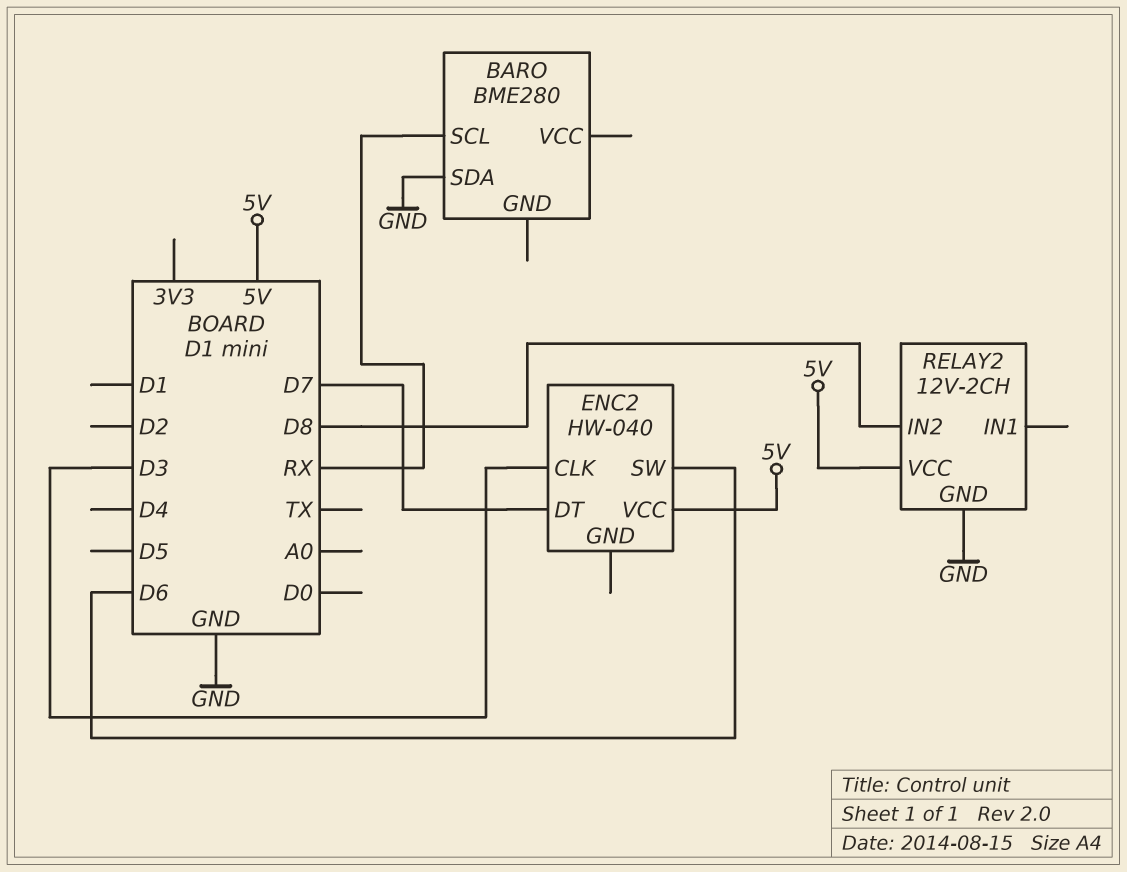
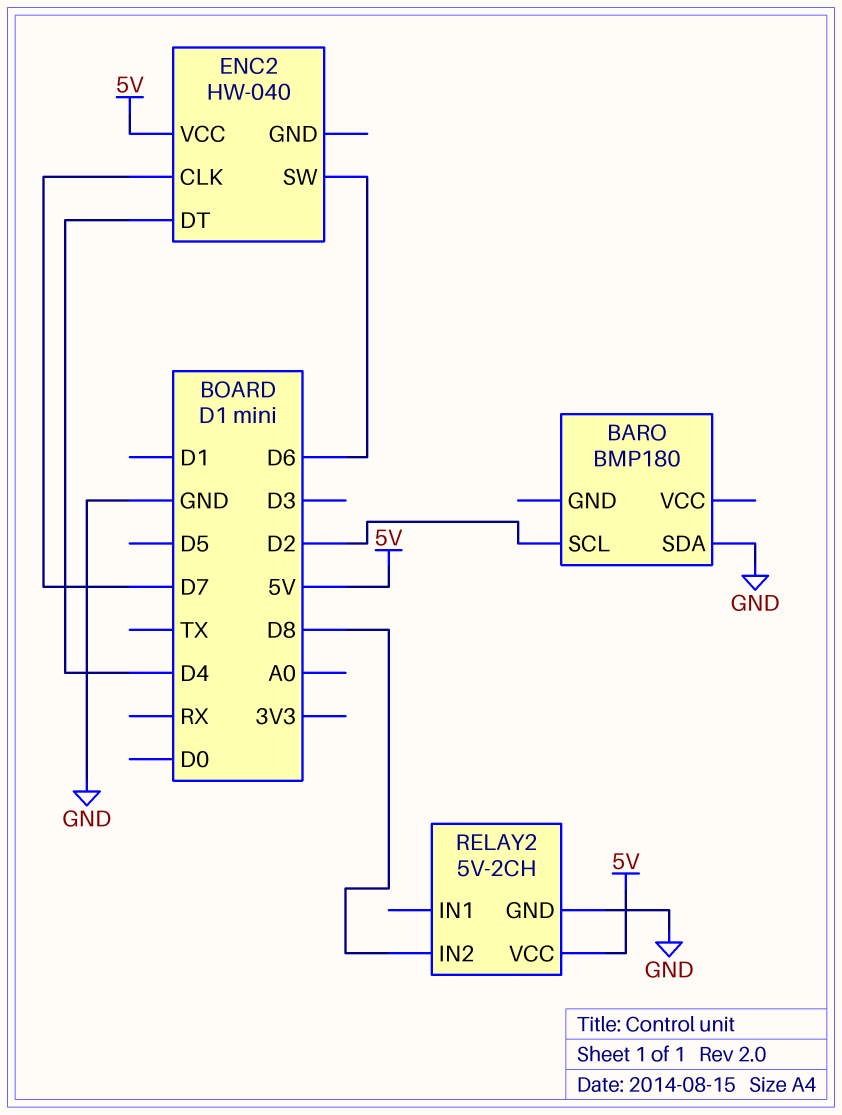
BARO: BME280 -> BMP180
BARO pin SCL: RX -> D2
ENC2 pin CLK: D3 -> D7
ENC2 pin DT: D7 -> D4
RELAY2: 12V-2CH -> 5V-2CH

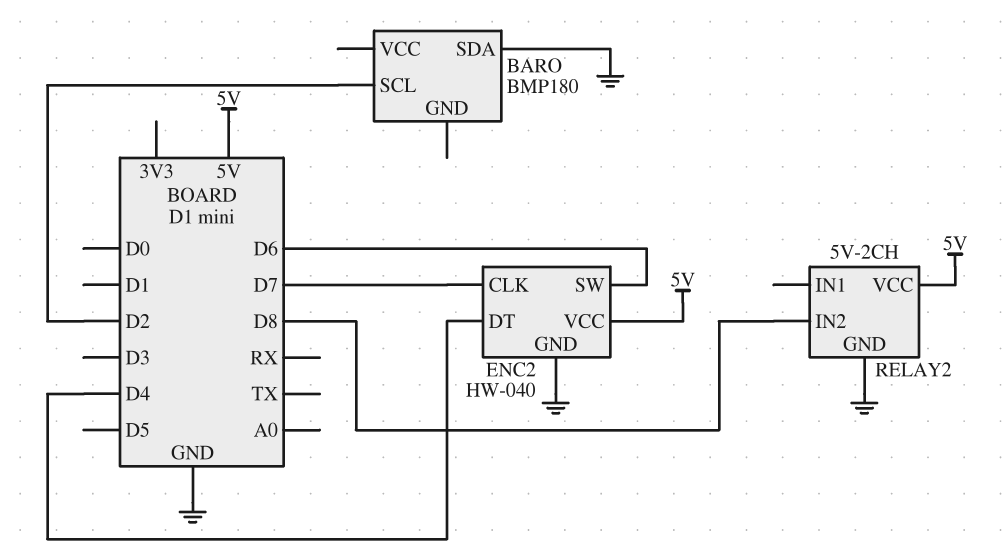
ENC2 pin GND: none -> GND

